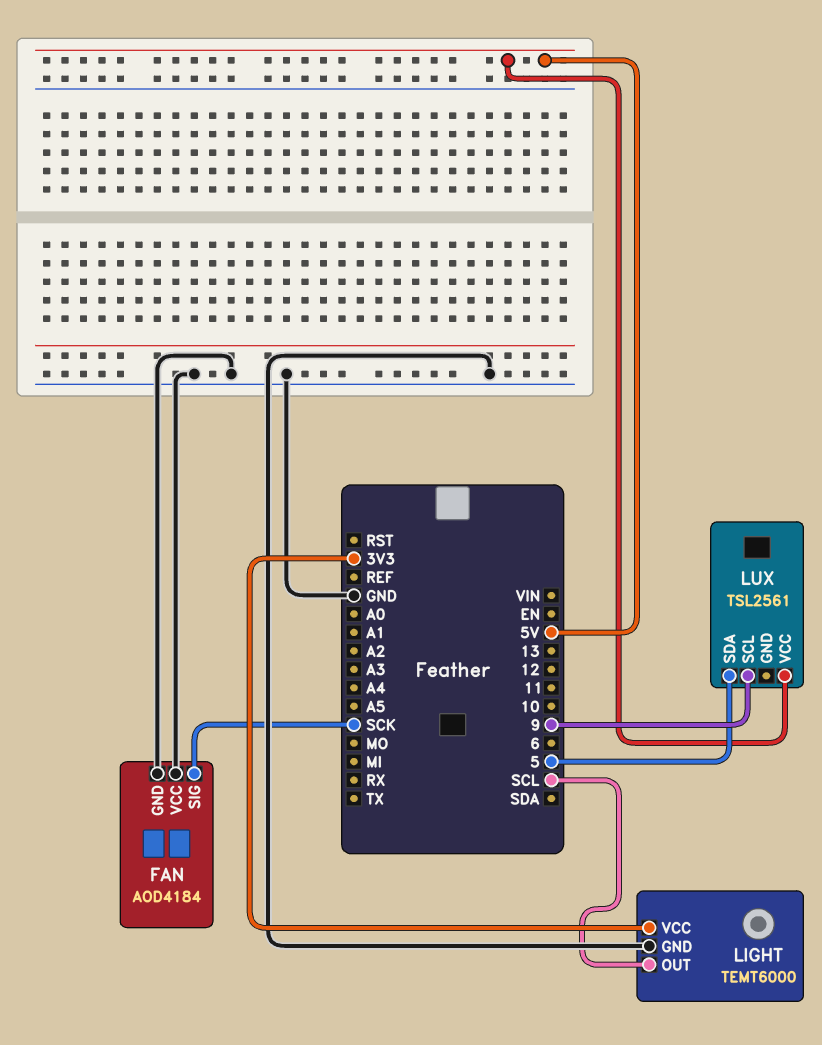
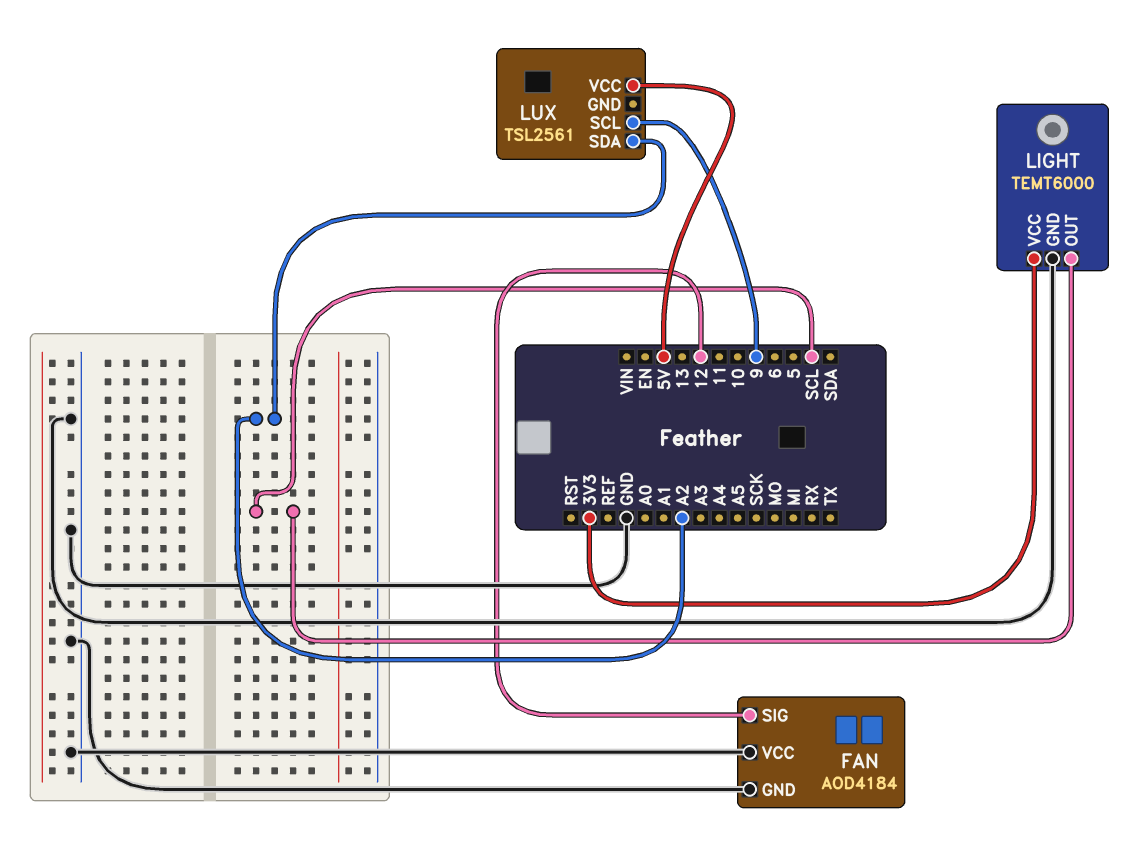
FAN pin SIG: SCK -> 12
LUX pin SDA: 5 -> A2

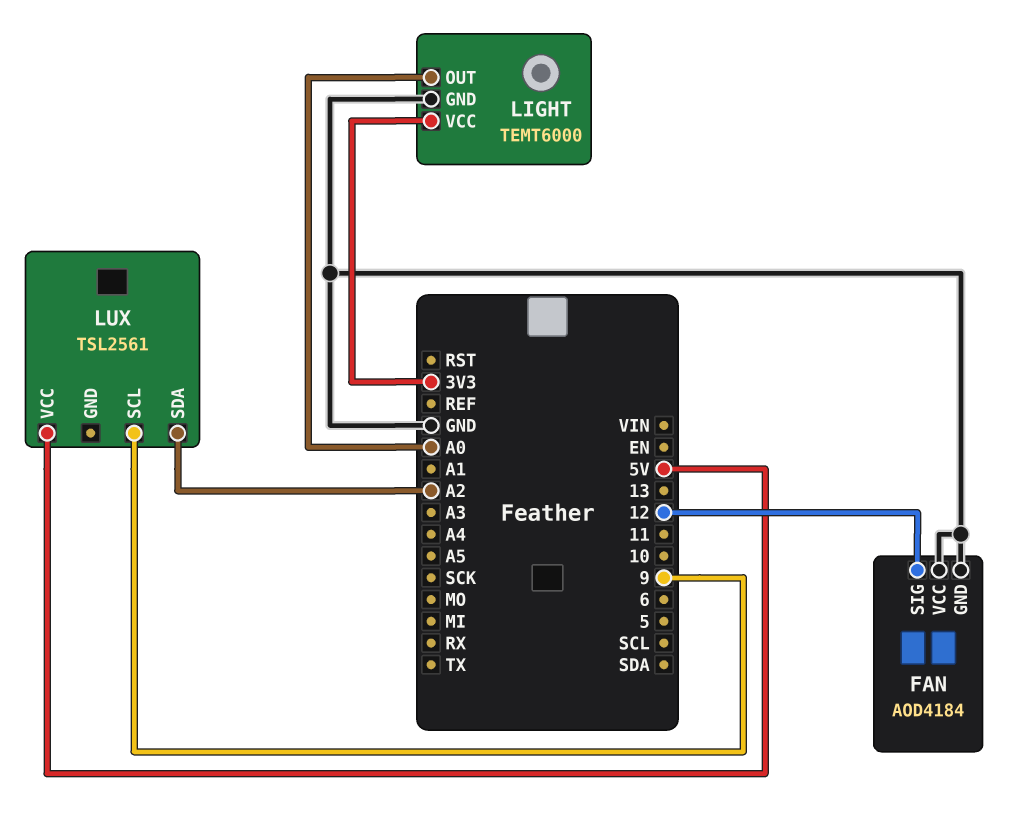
LIGHT pin OUT: SCL -> A0

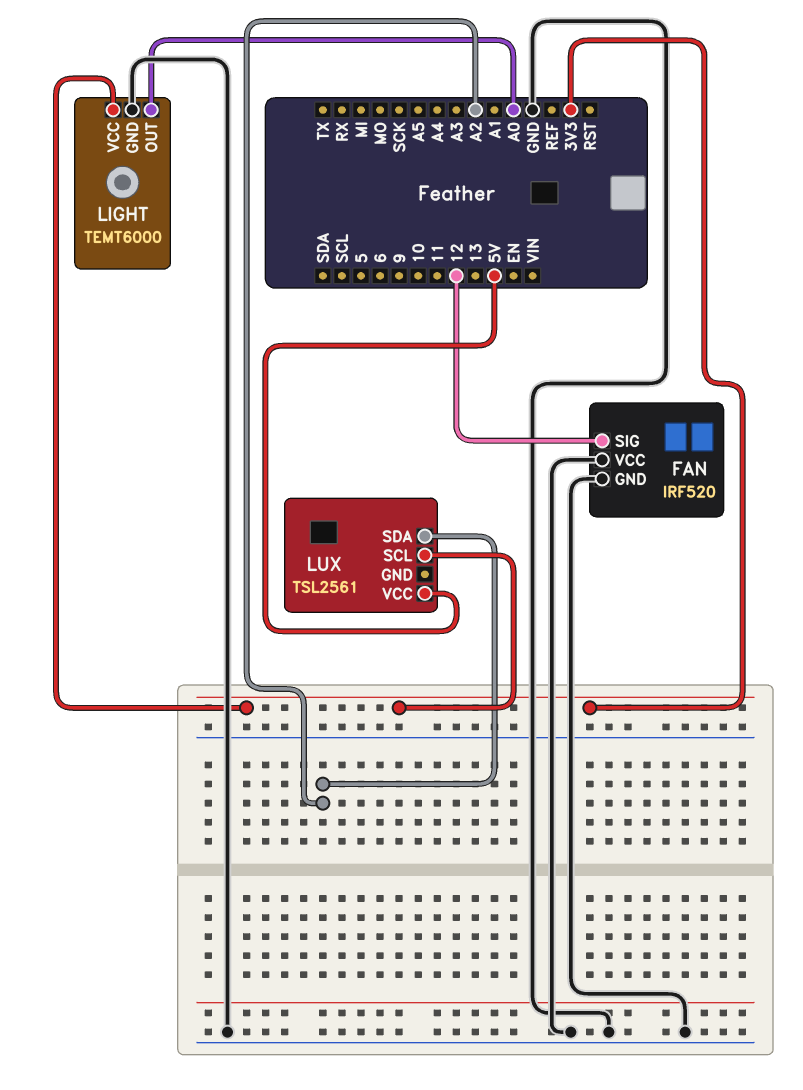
FAN: AOD4184 -> IRF520
LUX pin SCL: 9 -> 3V3

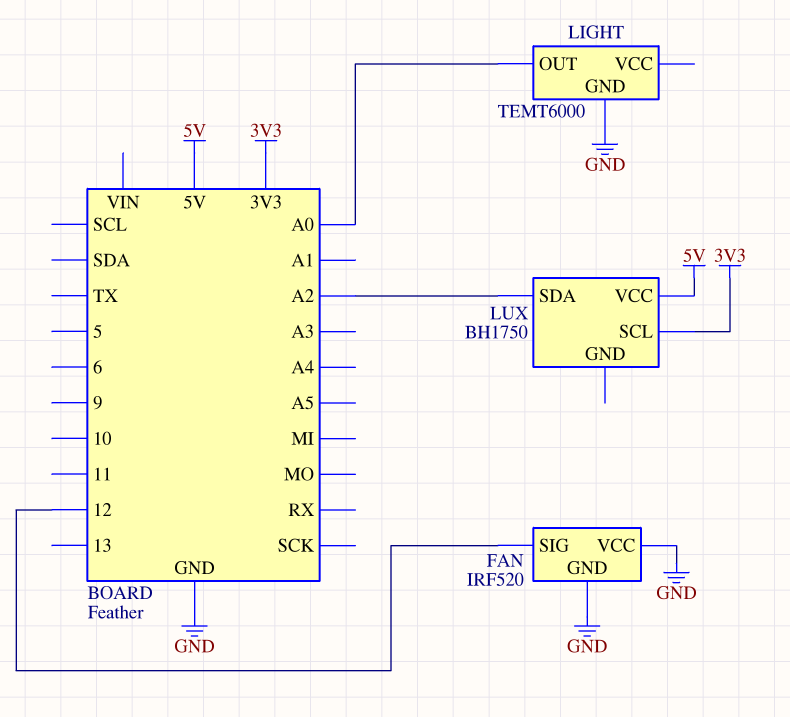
LIGHT pin VCC: 3V3 -> none
LUX: TSL2561 -> BH1750

